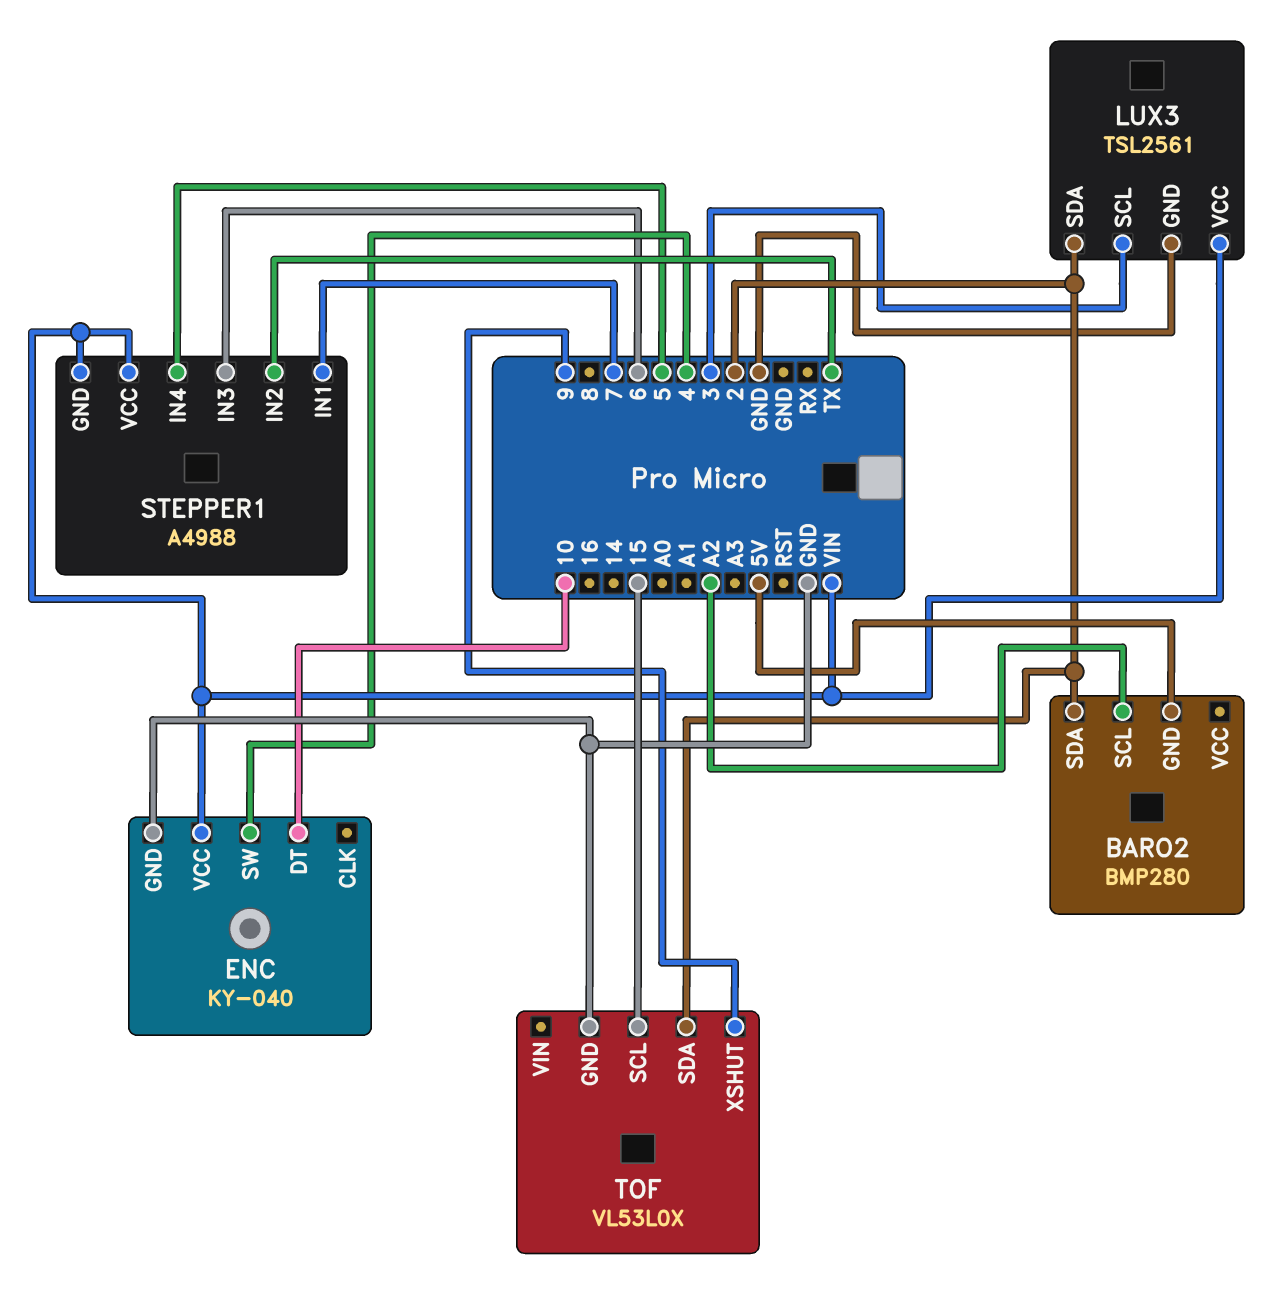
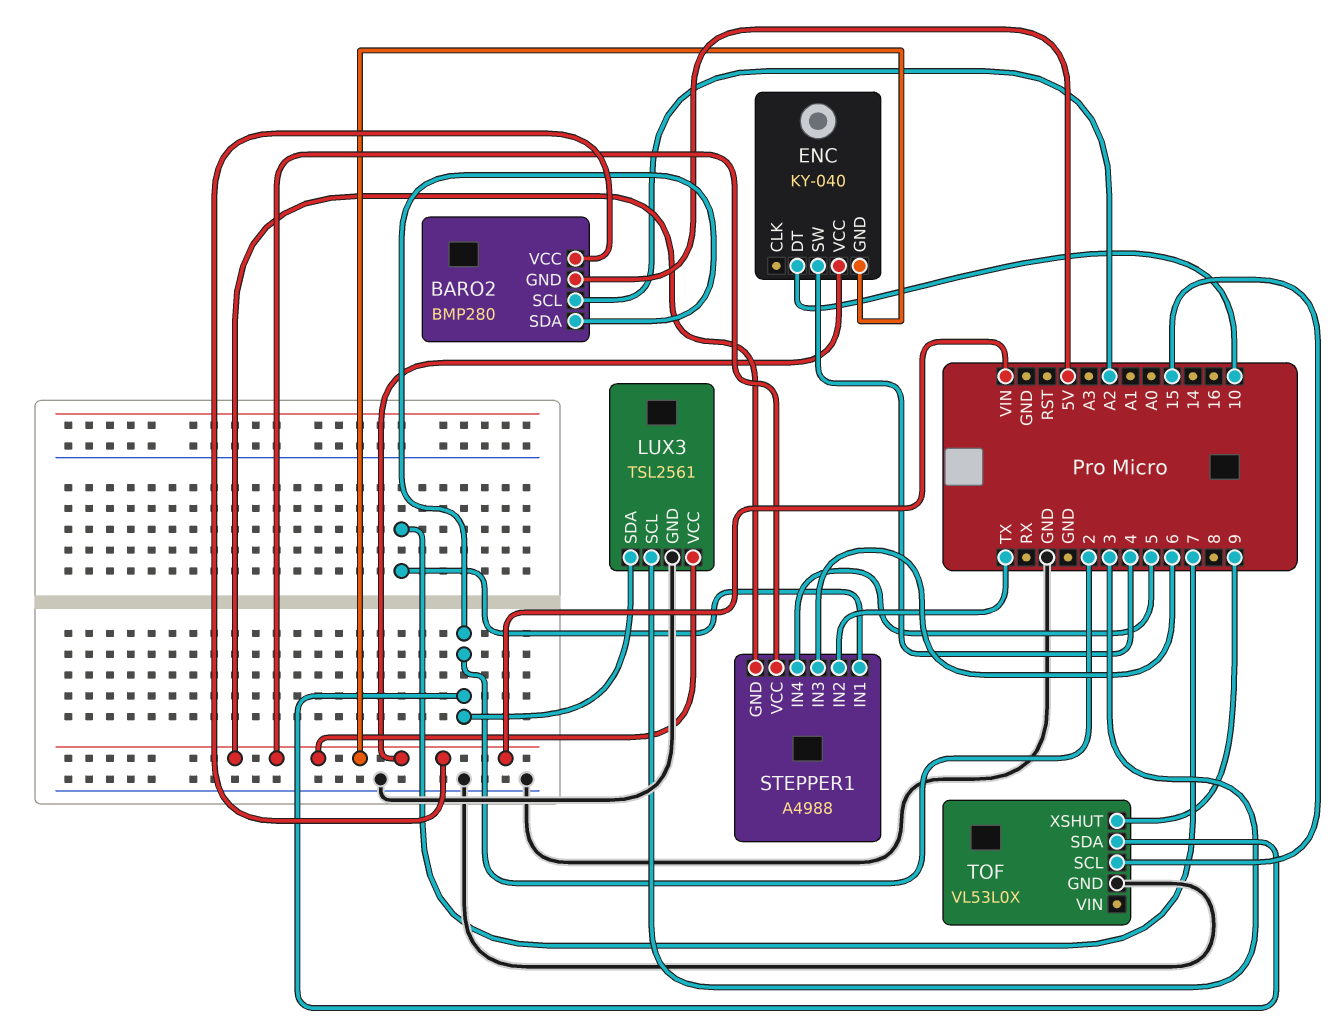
BARO2 pin VCC: none -> VIN
ENC pin GND: GND -> VIN

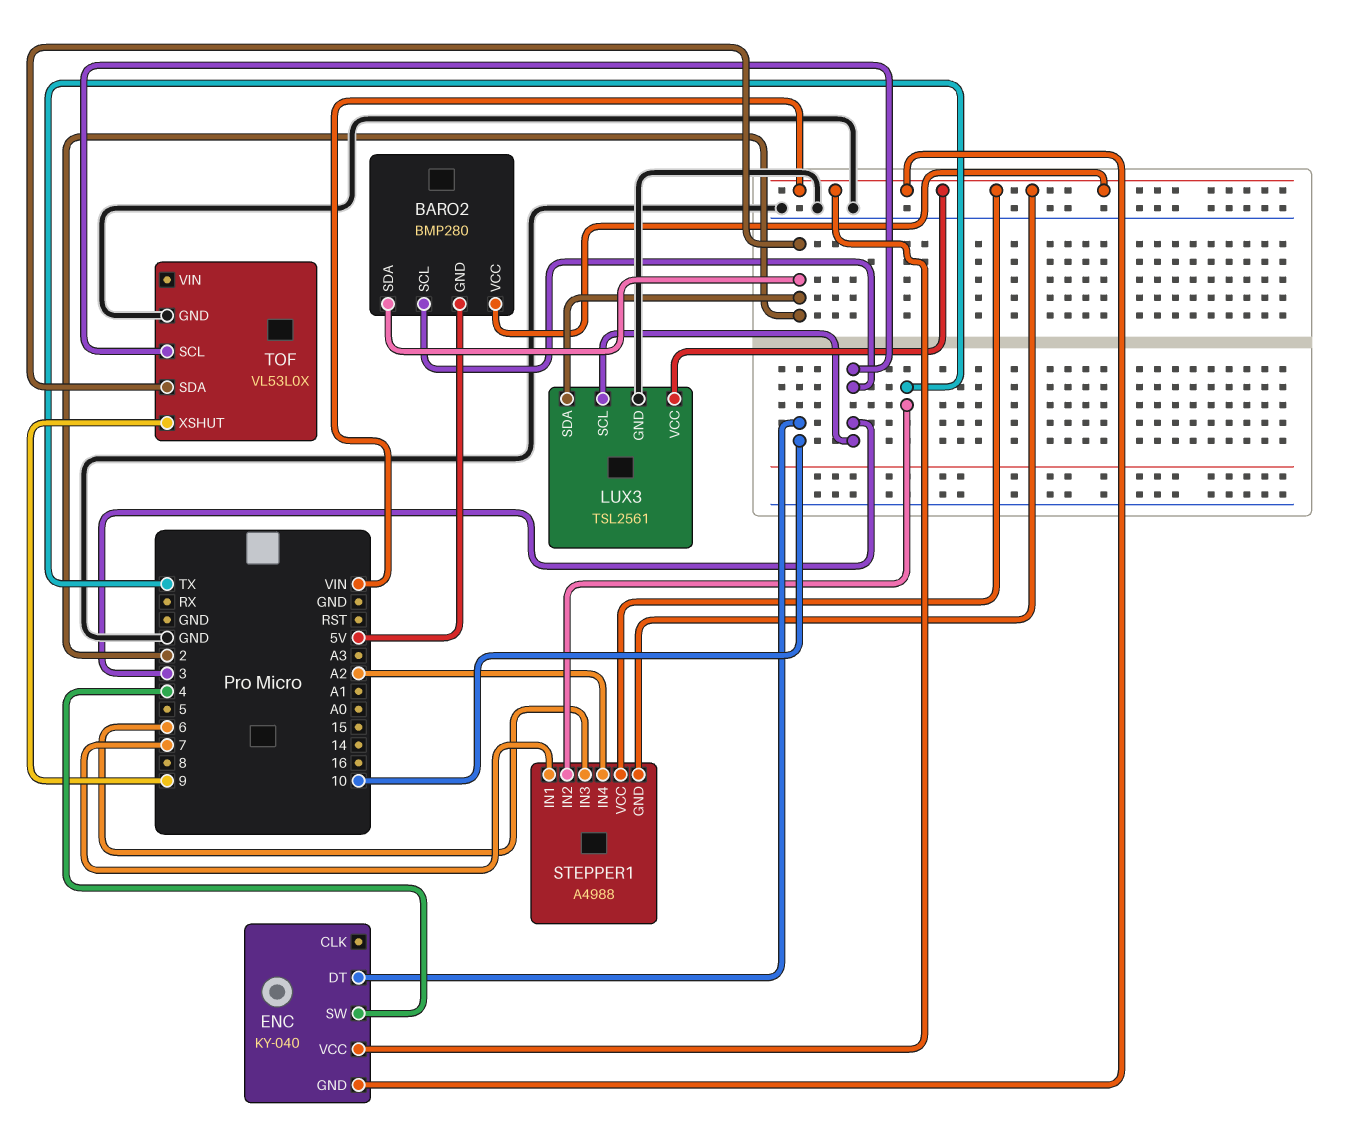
BARO2 pin SCL: A2 -> 3
STEPPER1 pin IN4: 5 -> A2
TOF pin SCL: 15 -> 3

